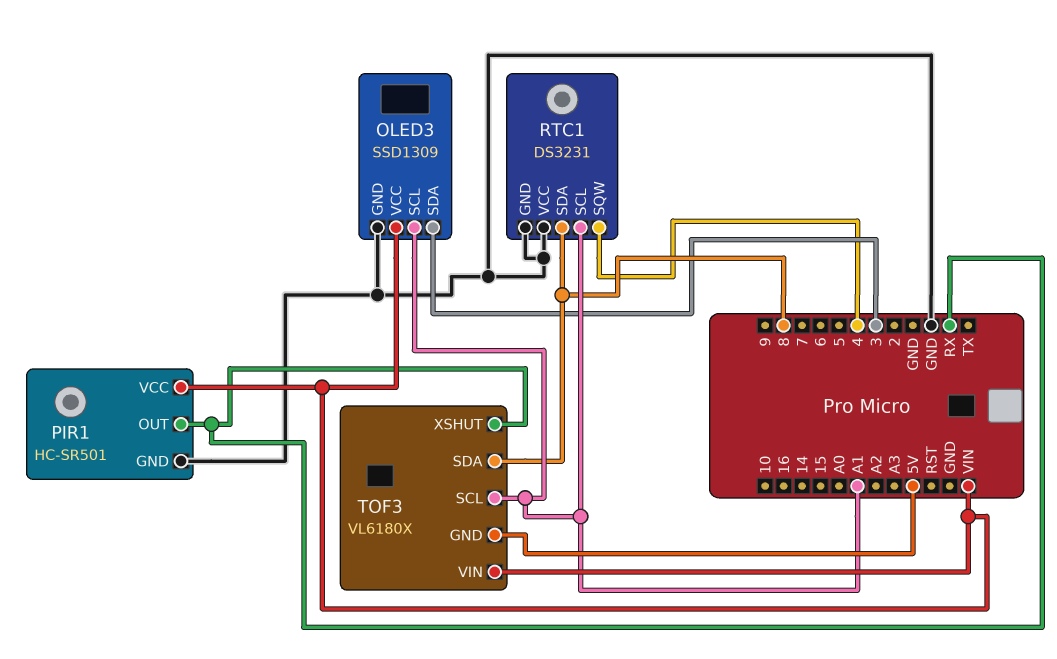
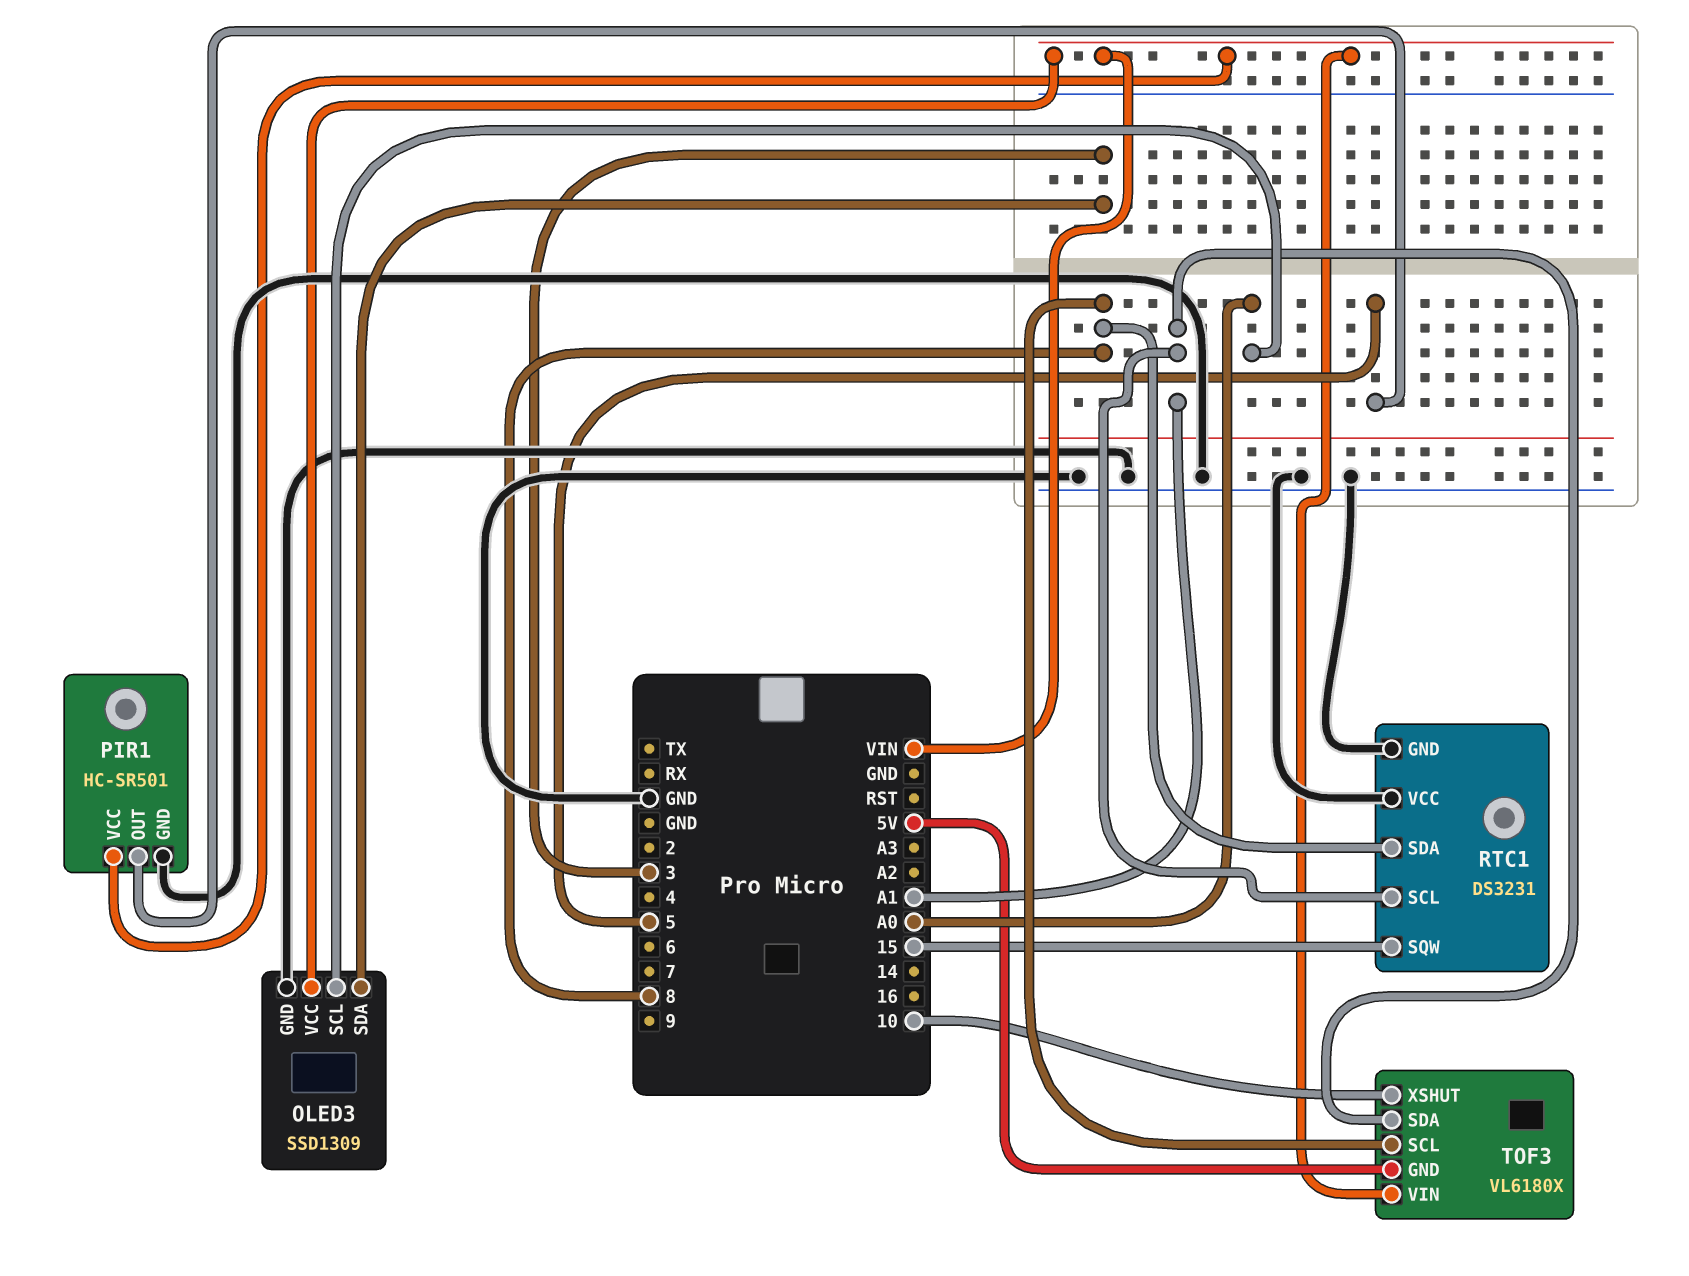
OLED3 pin SCL: A1 -> A0
PIR1 pin OUT: RX -> 5
RTC1 pin SQW: 4 -> 15
TOF3 pin SCL: A1 -> 8
TOF3 pin SDA: 8 -> A1
TOF3 pin XSHUT: RX -> 10

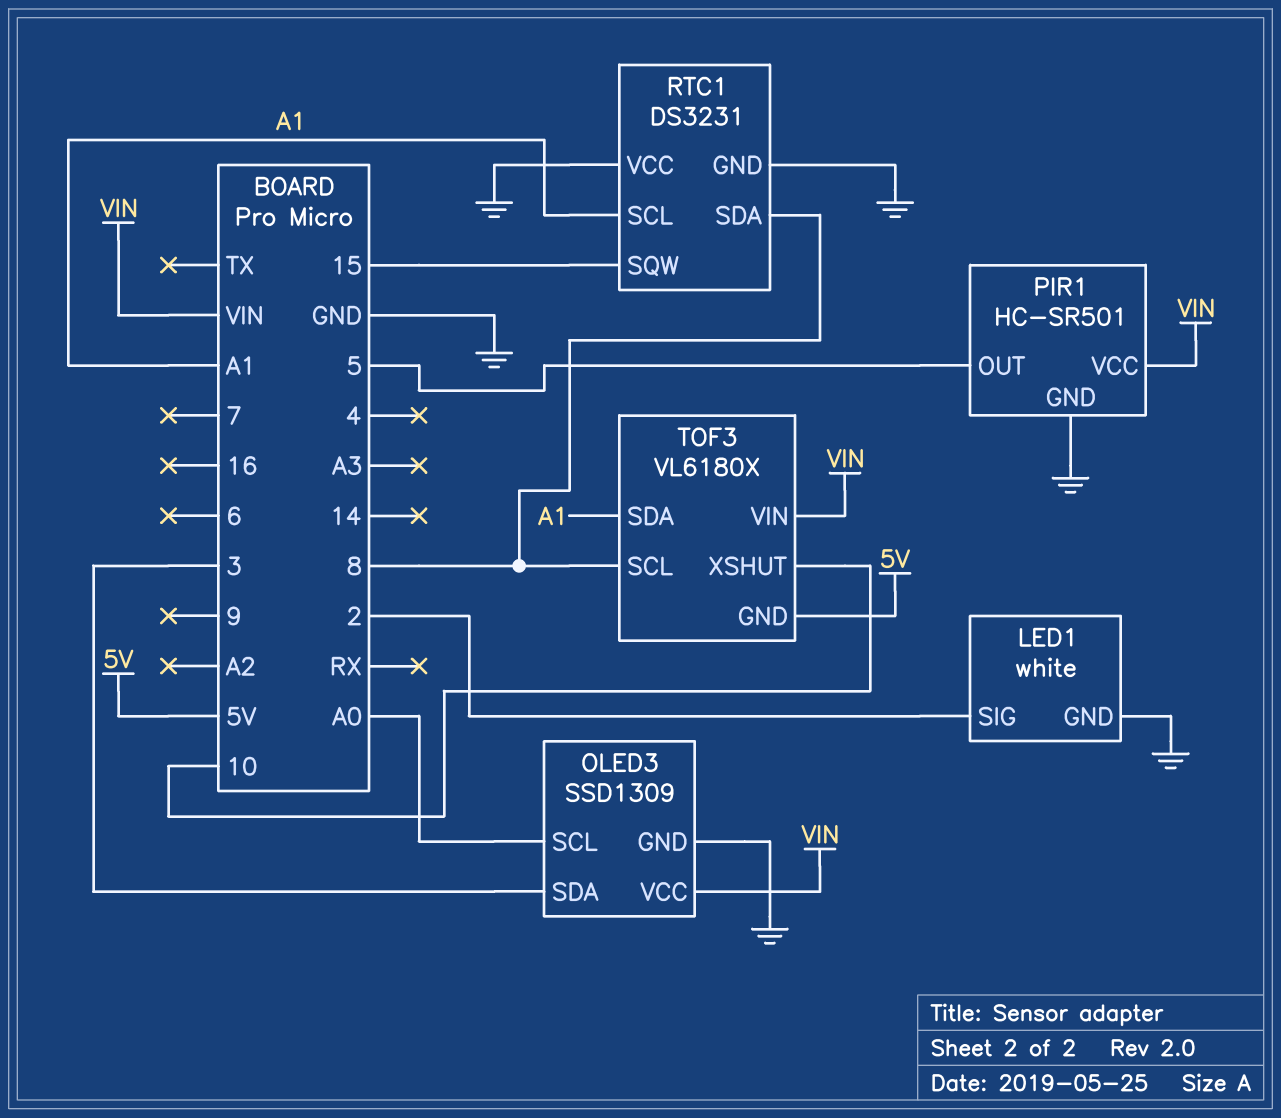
LED1: none -> white
LED1 pin GND: none -> GND
LED1 pin SIG: none -> 2

